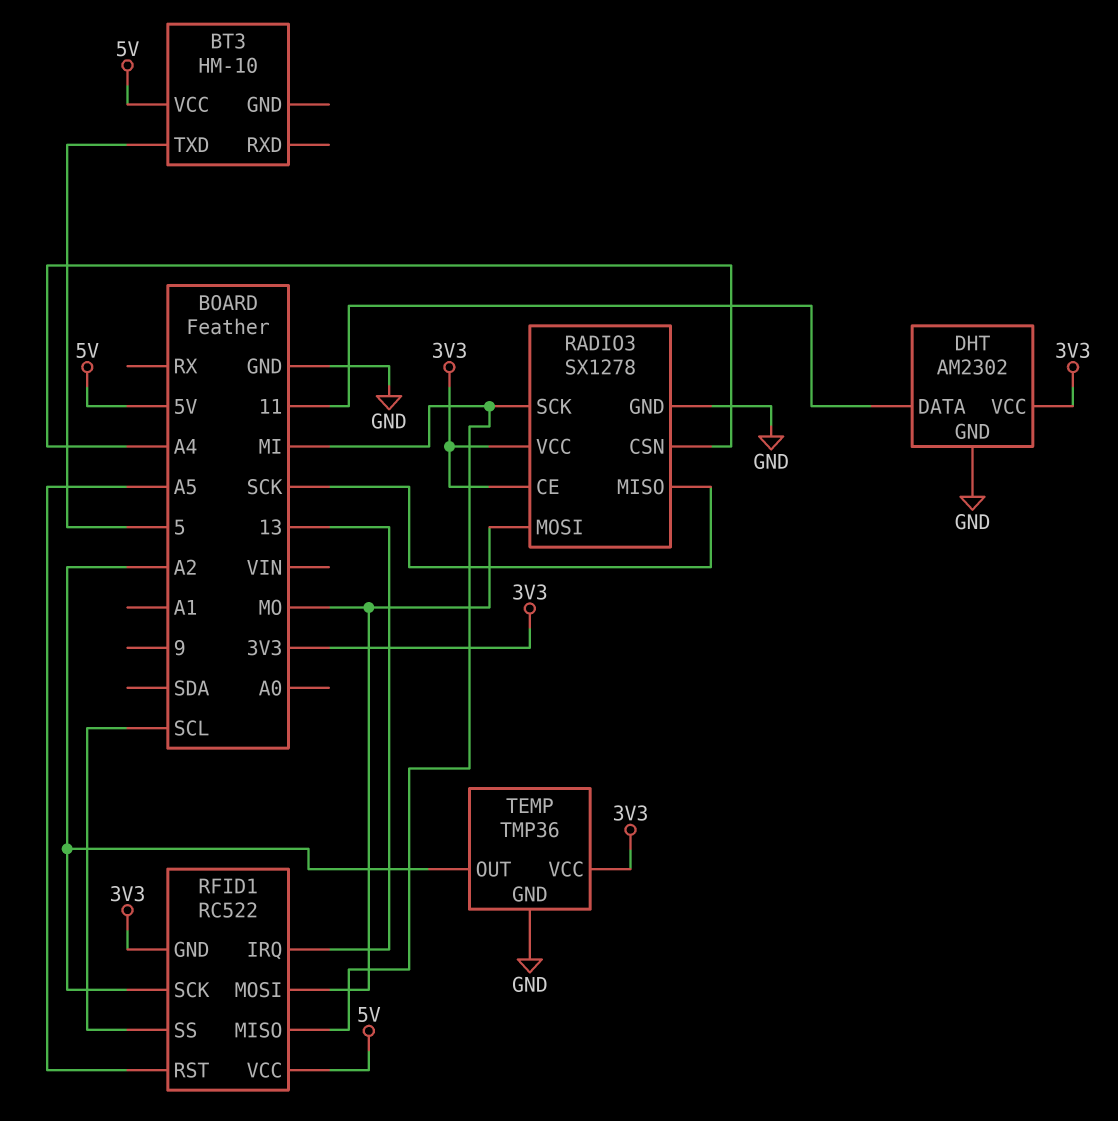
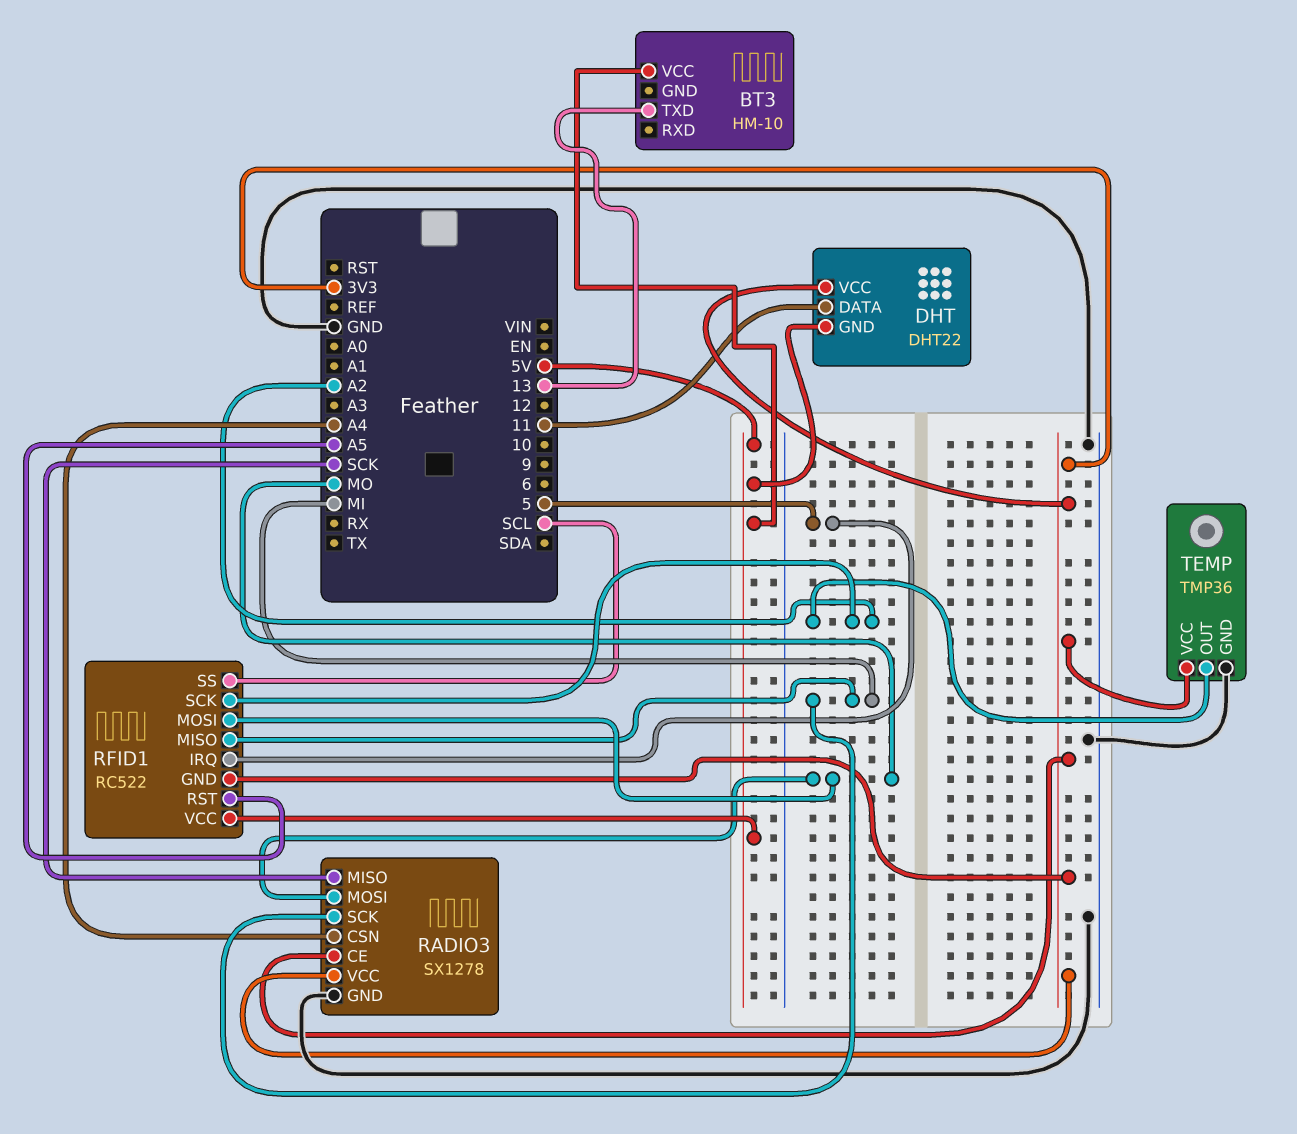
BT3 pin TXD: 5 -> 13
DHT: AM2302 -> DHT22
DHT pin GND: GND -> 5V
RFID1 pin IRQ: 13 -> 5

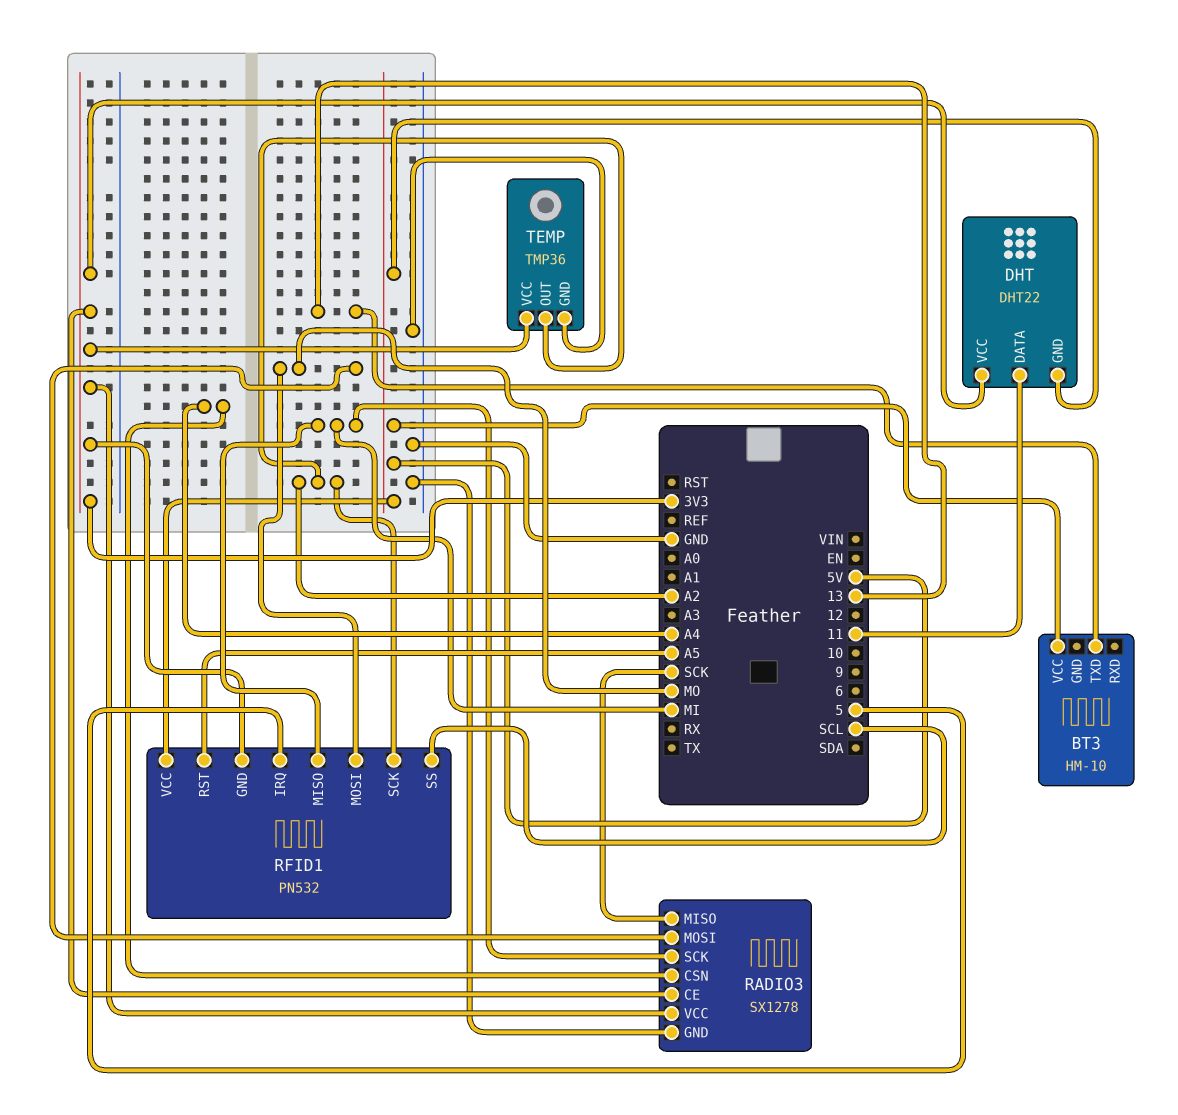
RFID1: RC522 -> PN532

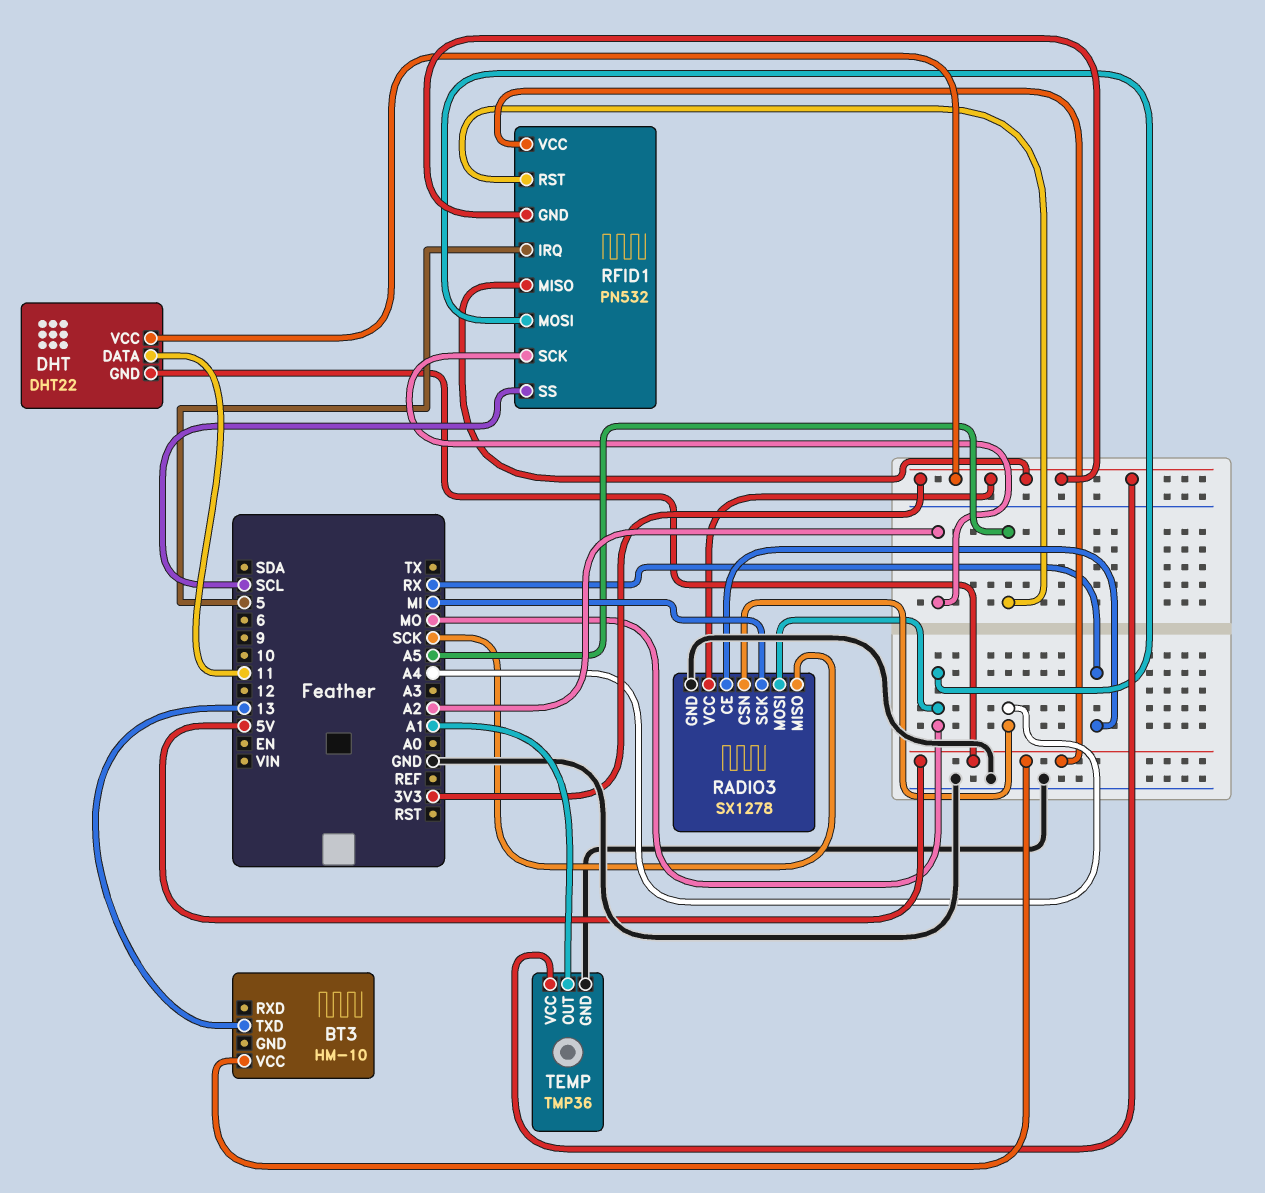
RADIO3 pin CE: 3V3 -> RX
RFID1 pin MISO: MI -> 3V3
TEMP pin OUT: A2 -> A1

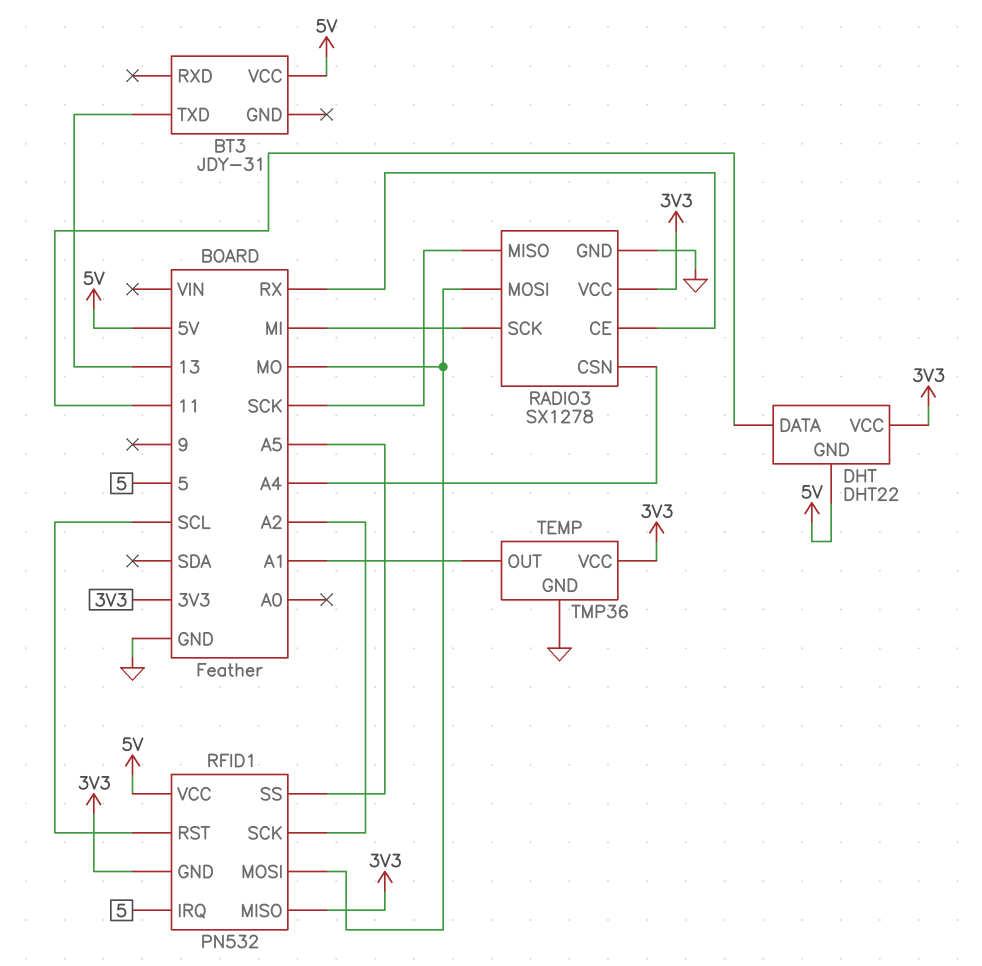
BT3: HM-10 -> JDY-31
RFID1 pin RST: A5 -> SCL
RFID1 pin SS: SCL -> A5

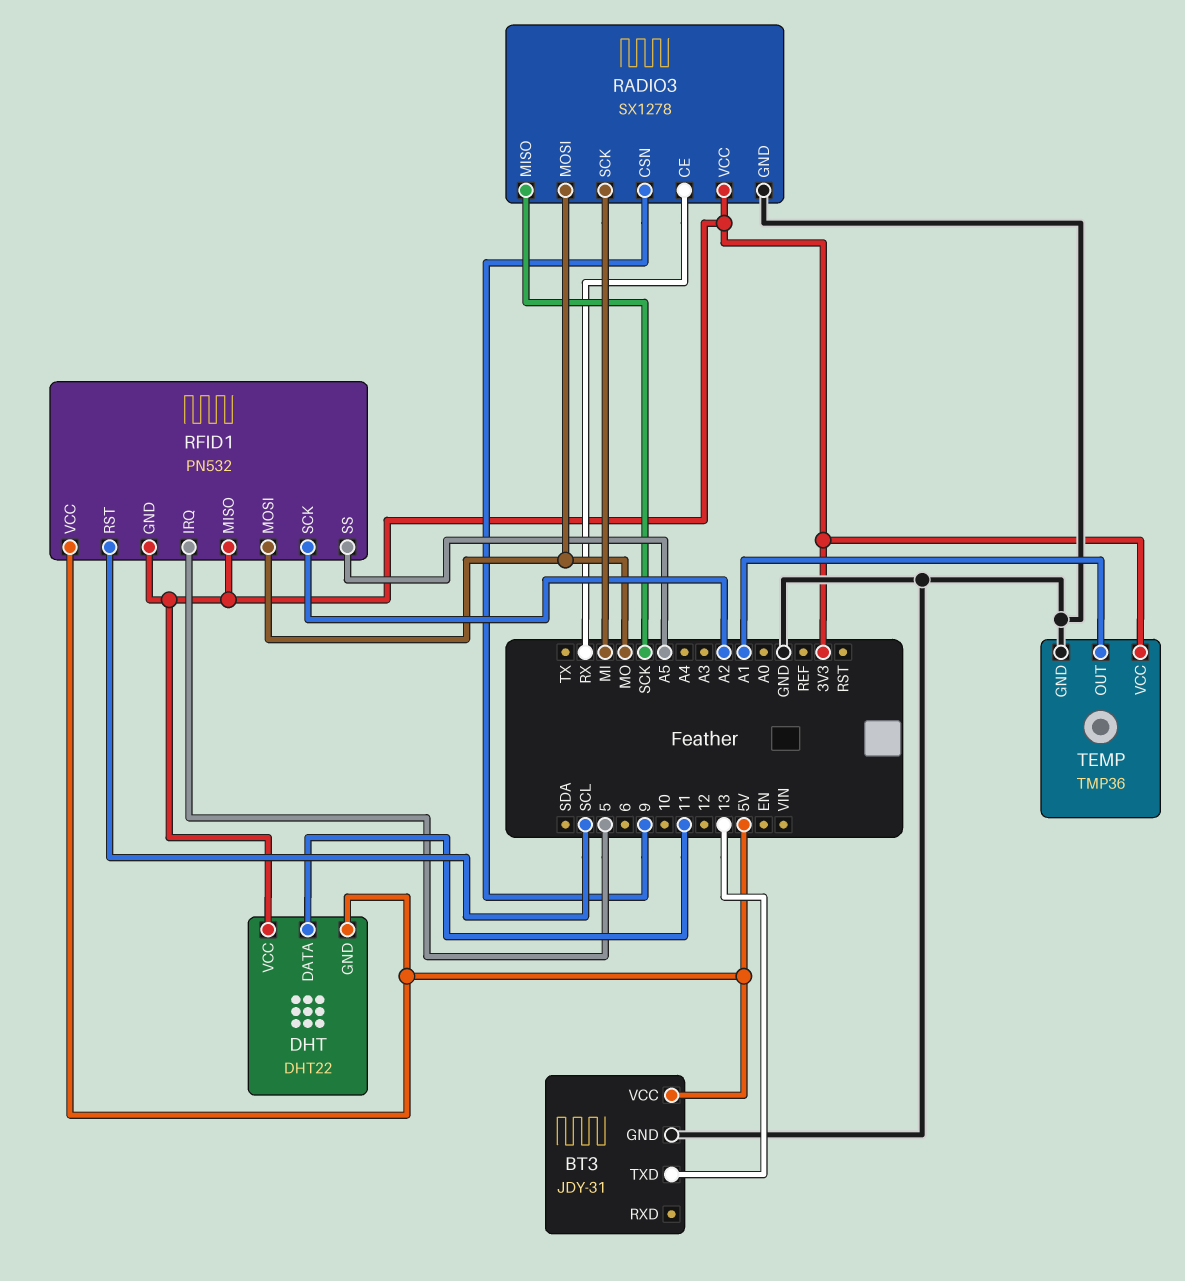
BT3 pin GND: none -> GND
RADIO3 pin CSN: A4 -> 9

